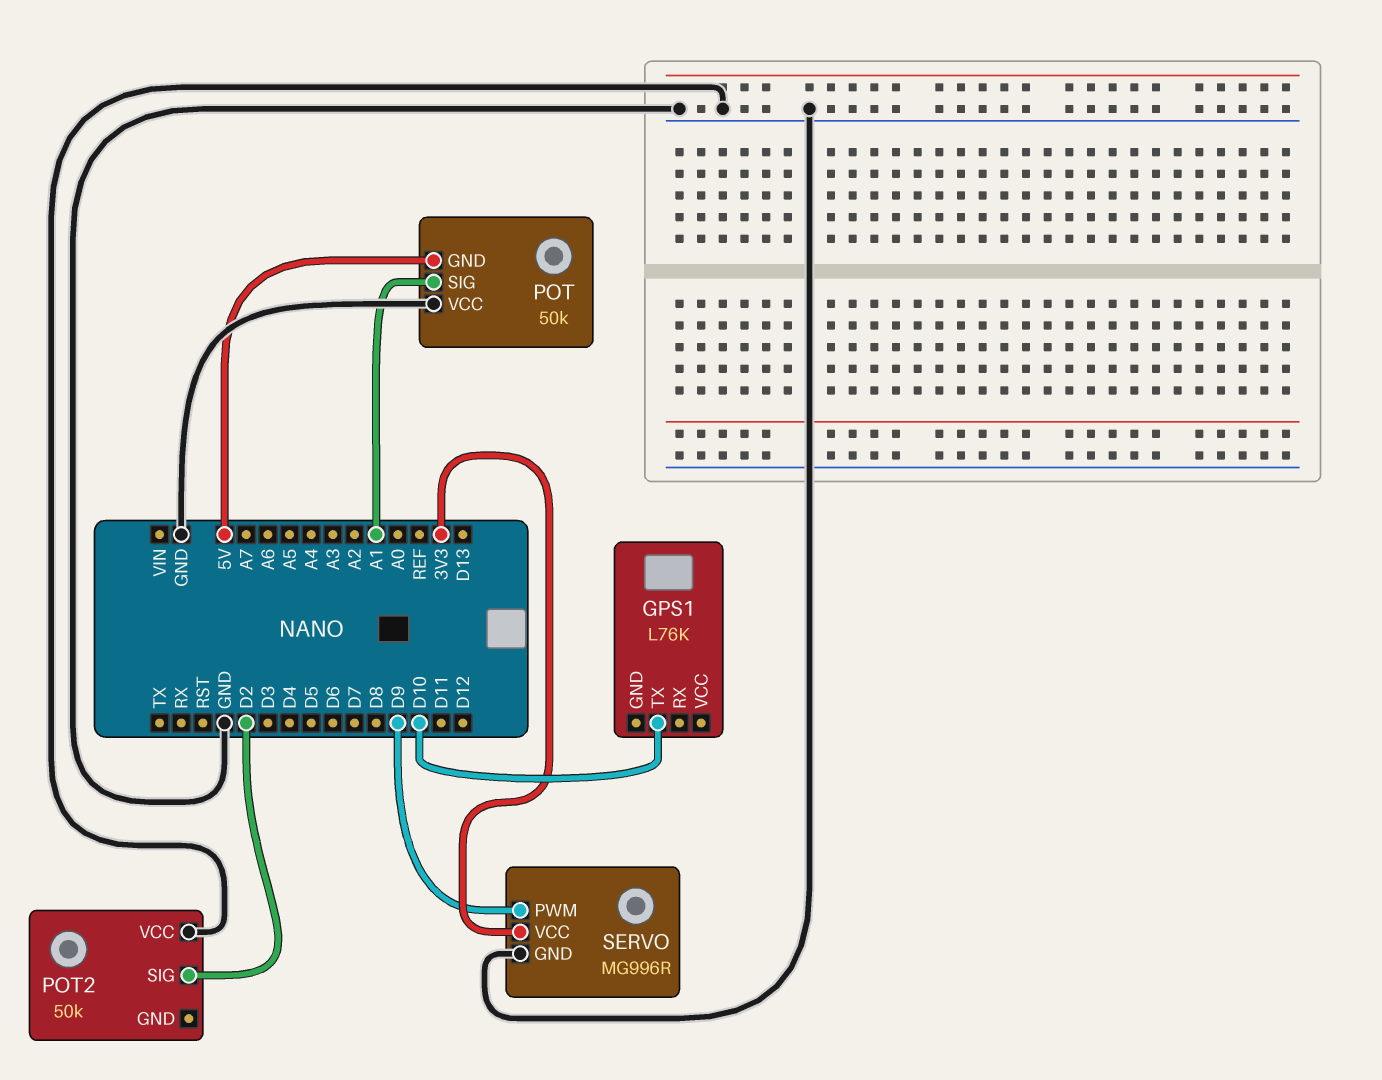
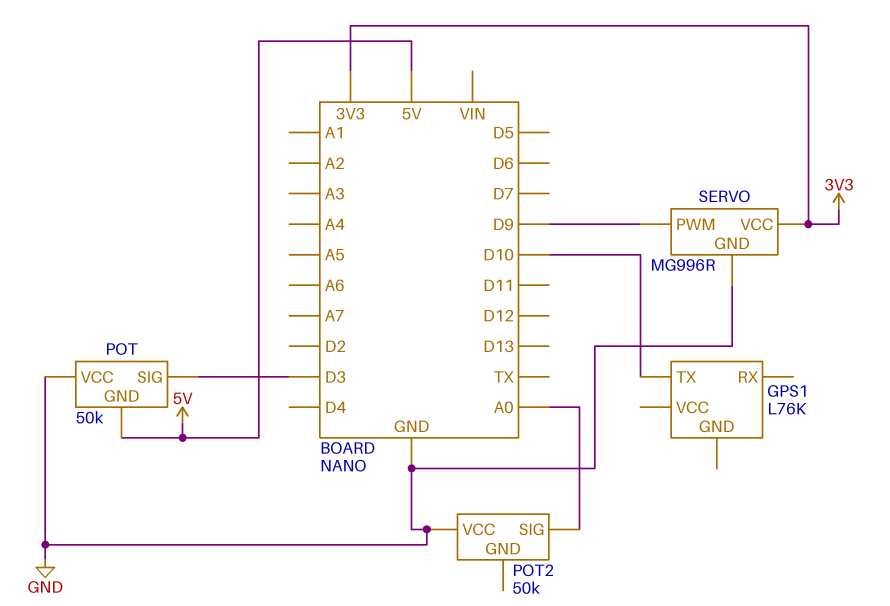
POT pin SIG: A1 -> D3
POT2 pin SIG: D2 -> A0

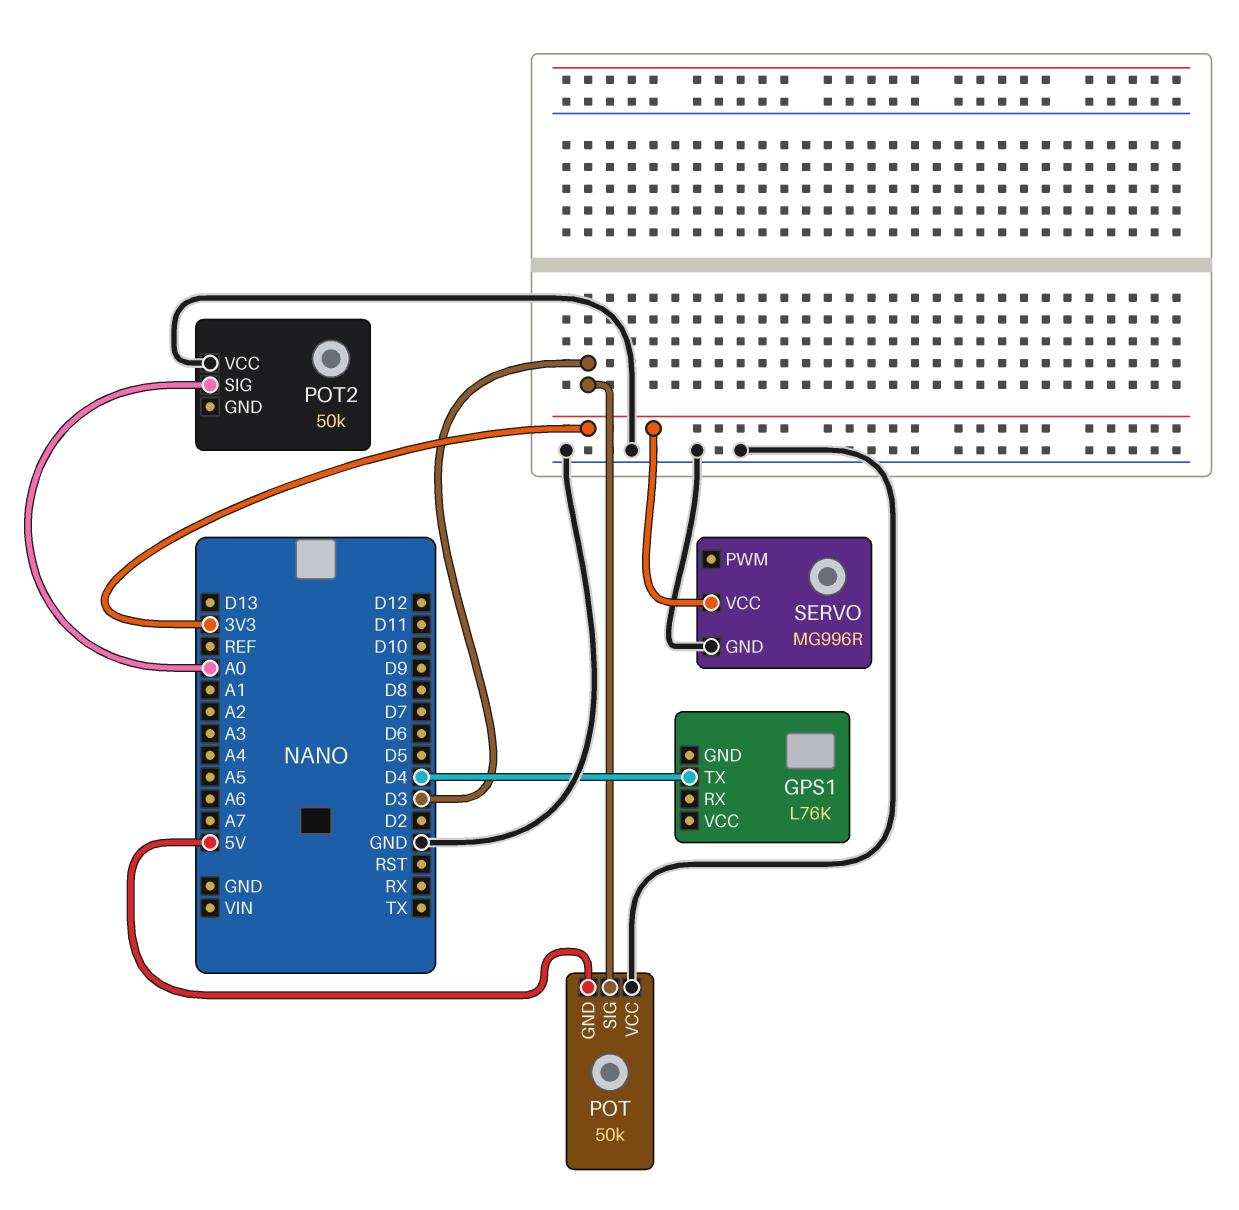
GPS1 pin TX: D10 -> D4
SERVO pin PWM: D9 -> none

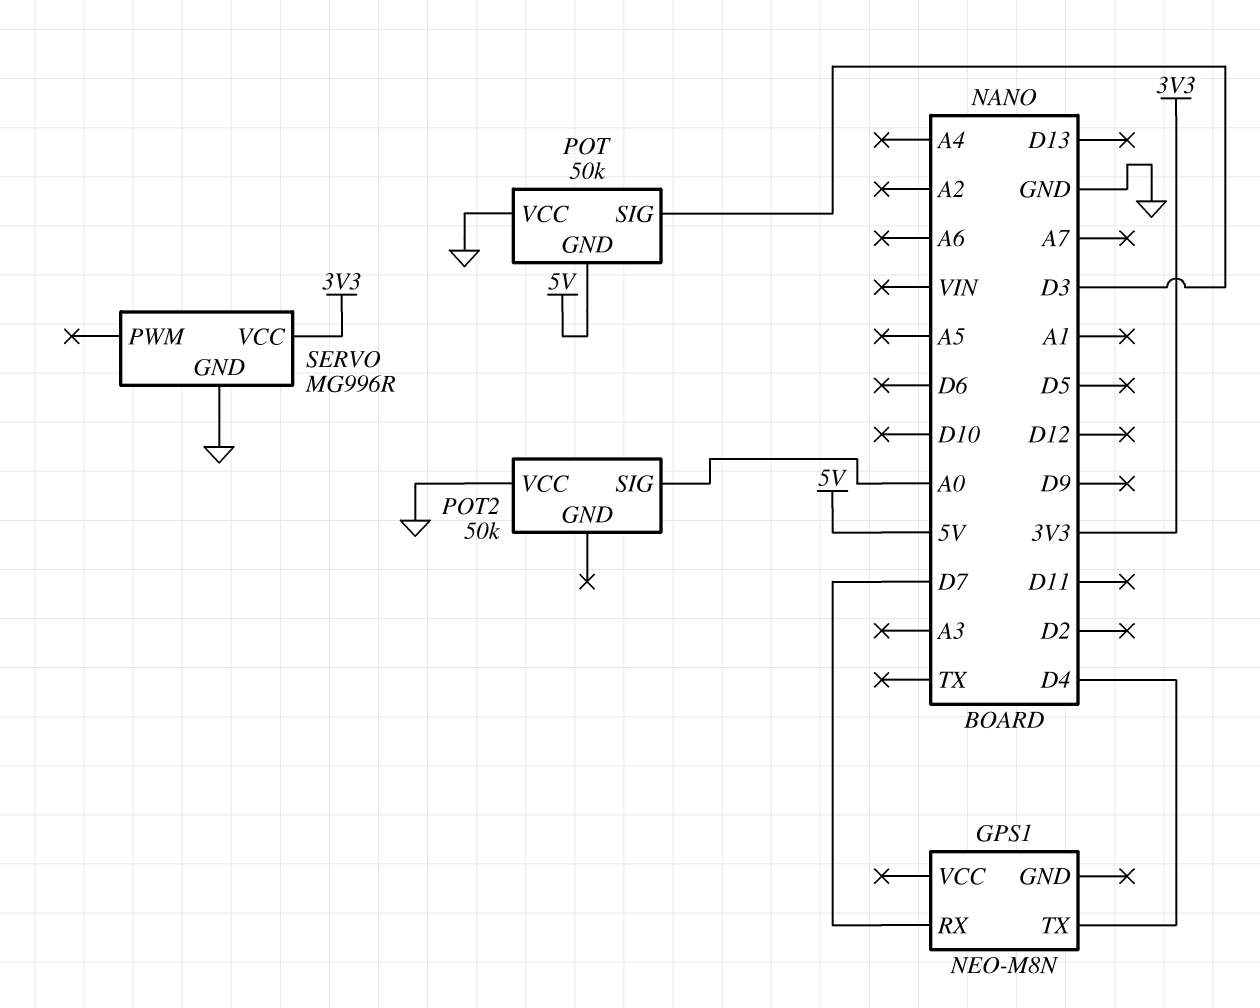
GPS1: L76K -> NEO-M8N
GPS1 pin RX: none -> D7

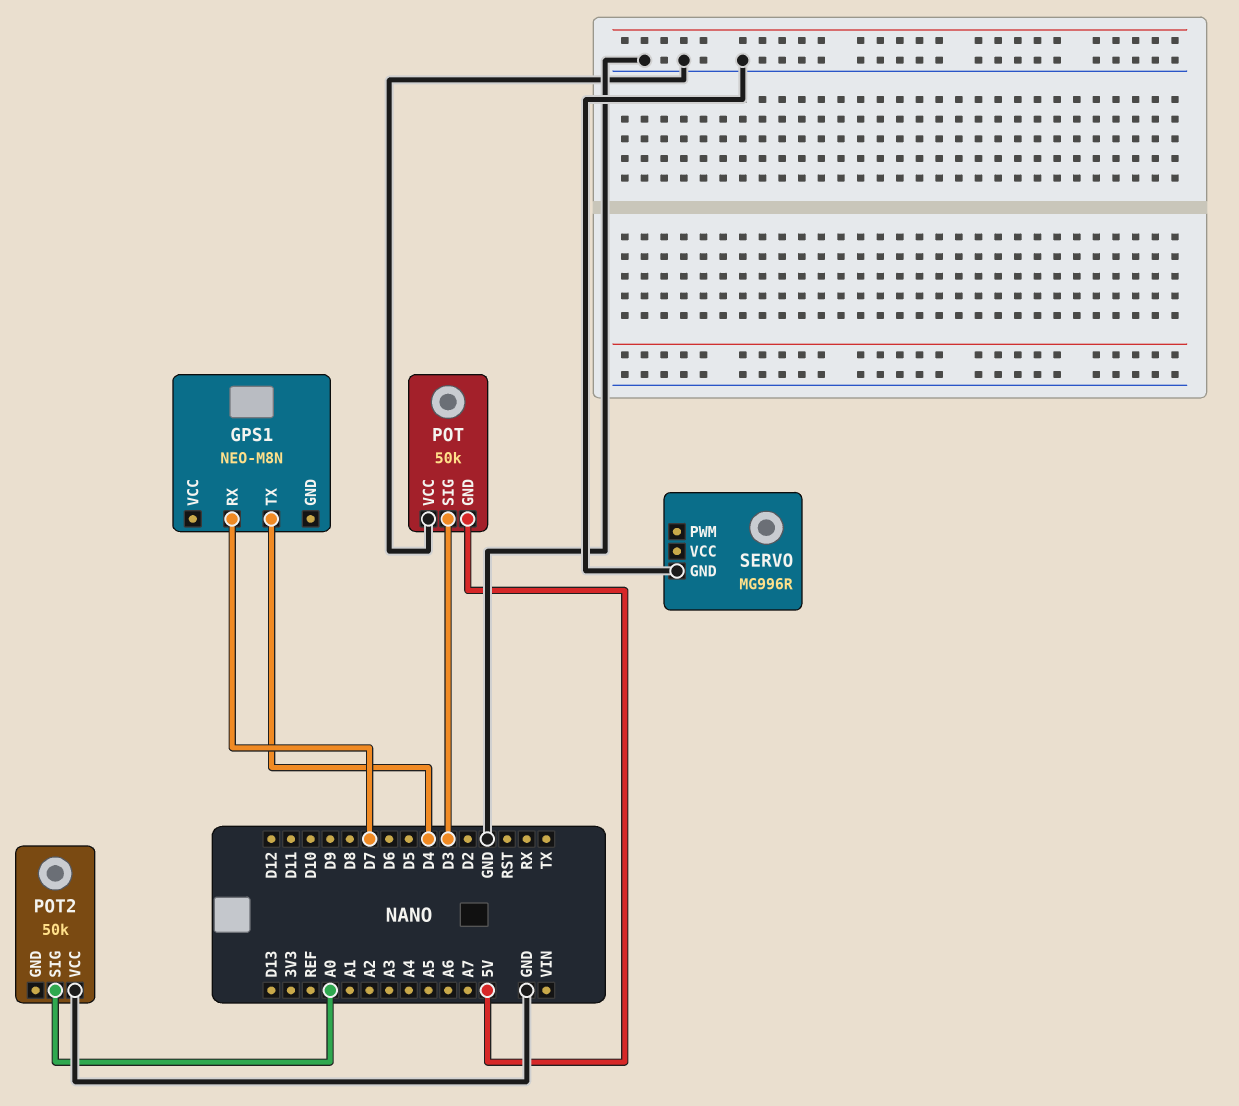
SERVO pin VCC: 3V3 -> none

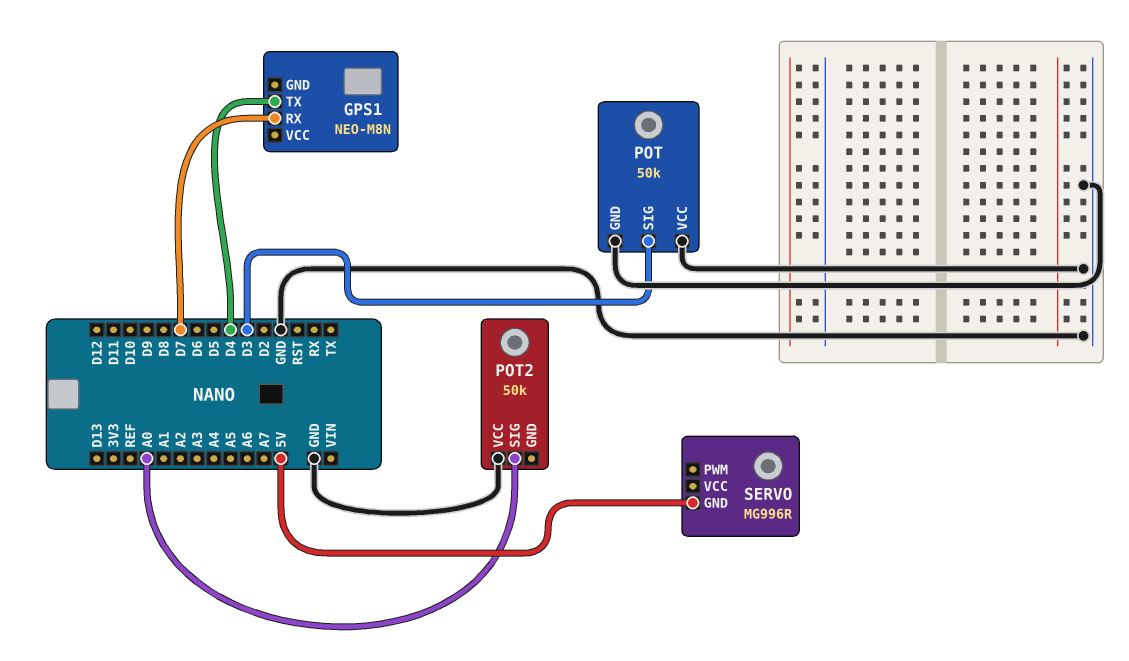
POT pin GND: 5V -> GND
SERVO pin GND: GND -> 5V

